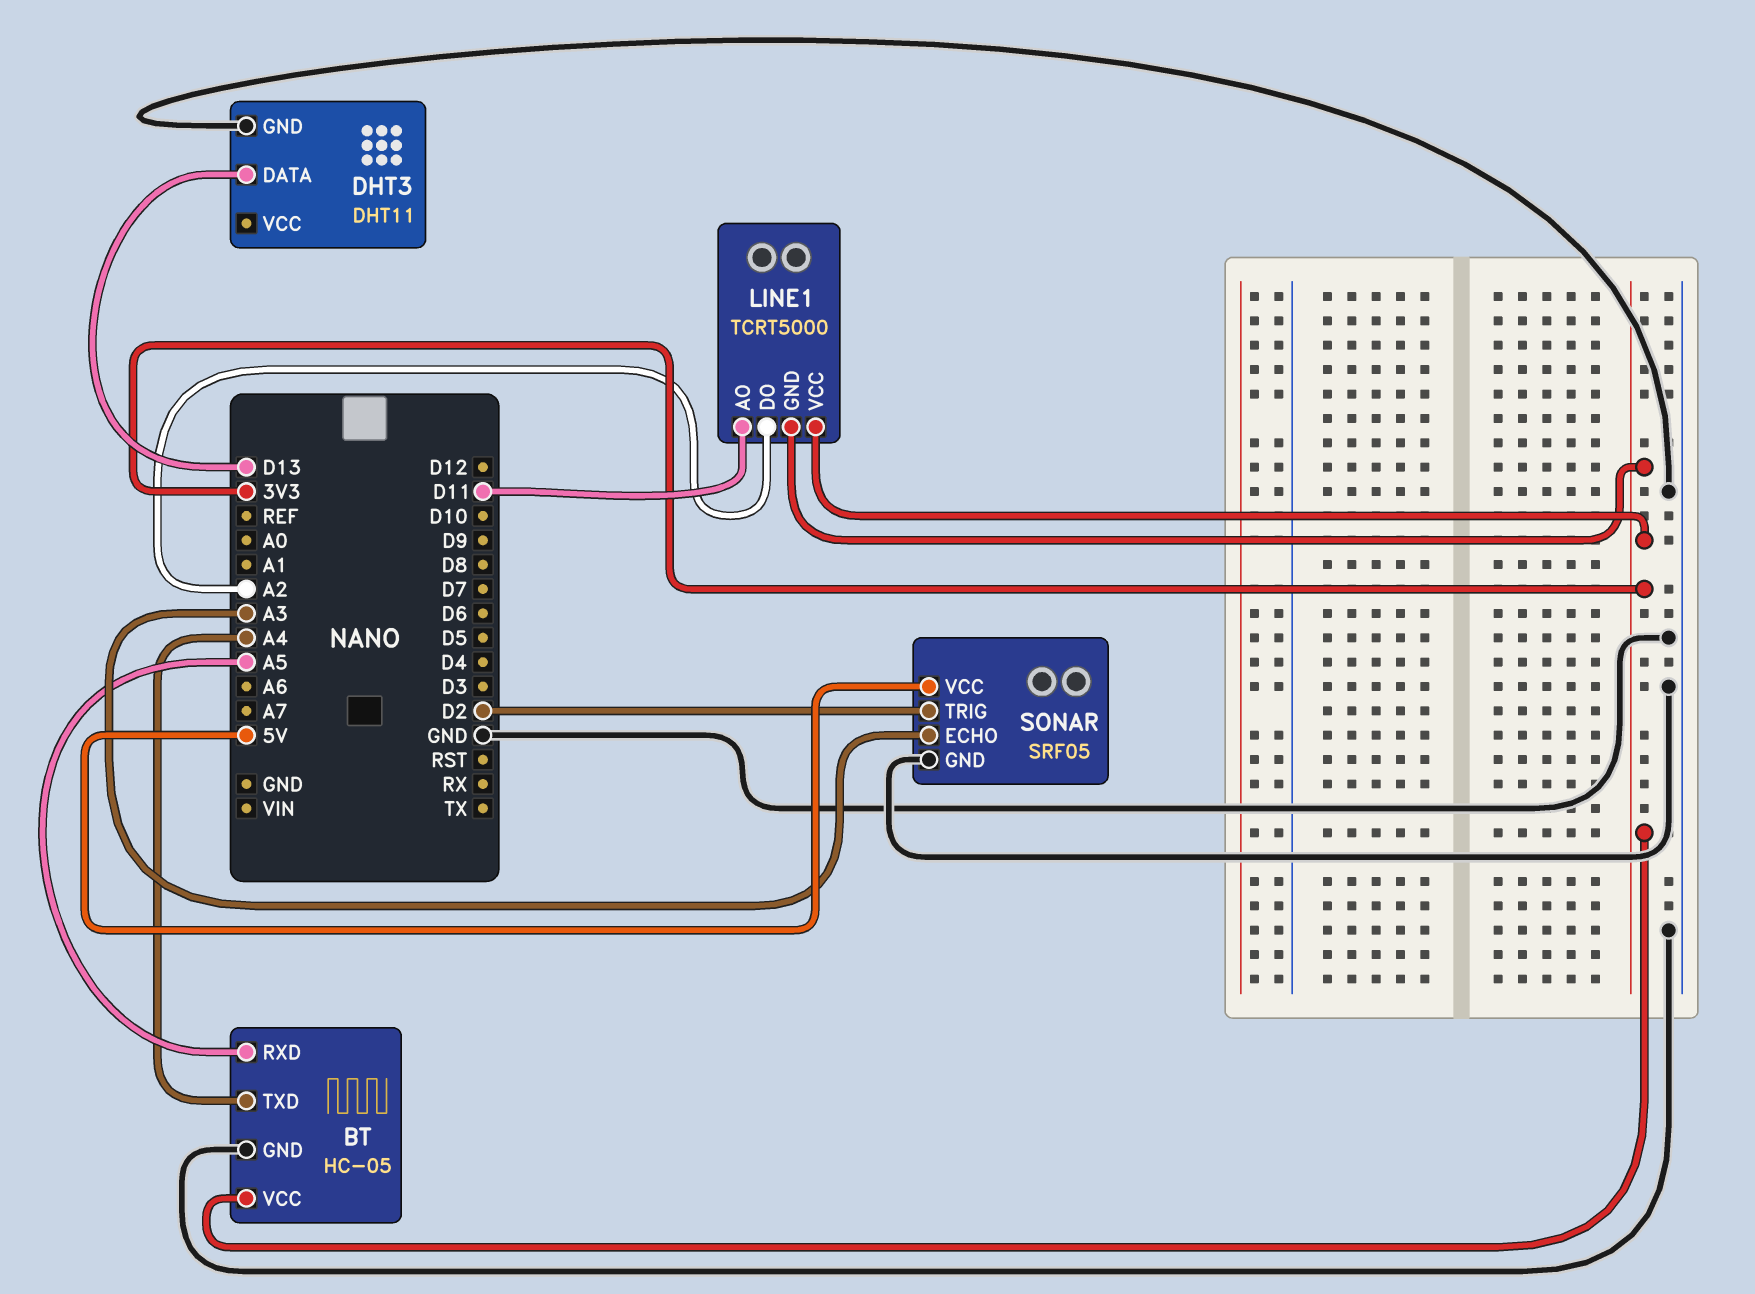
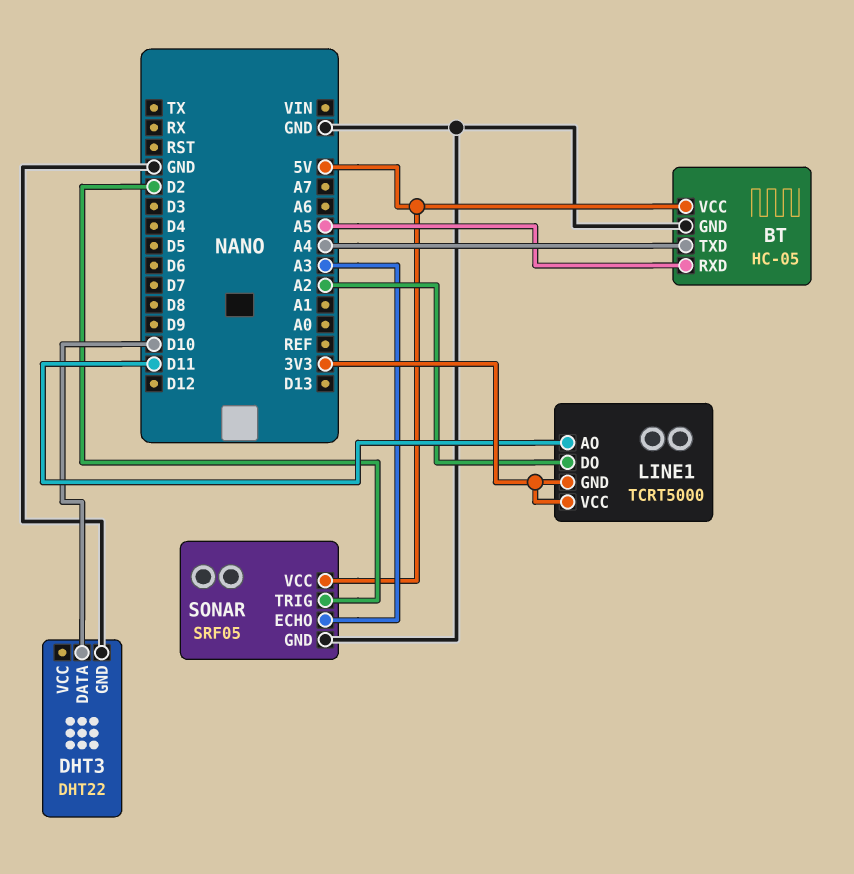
BT pin VCC: 3V3 -> 5V
DHT3: DHT11 -> DHT22
DHT3 pin DATA: D13 -> D10

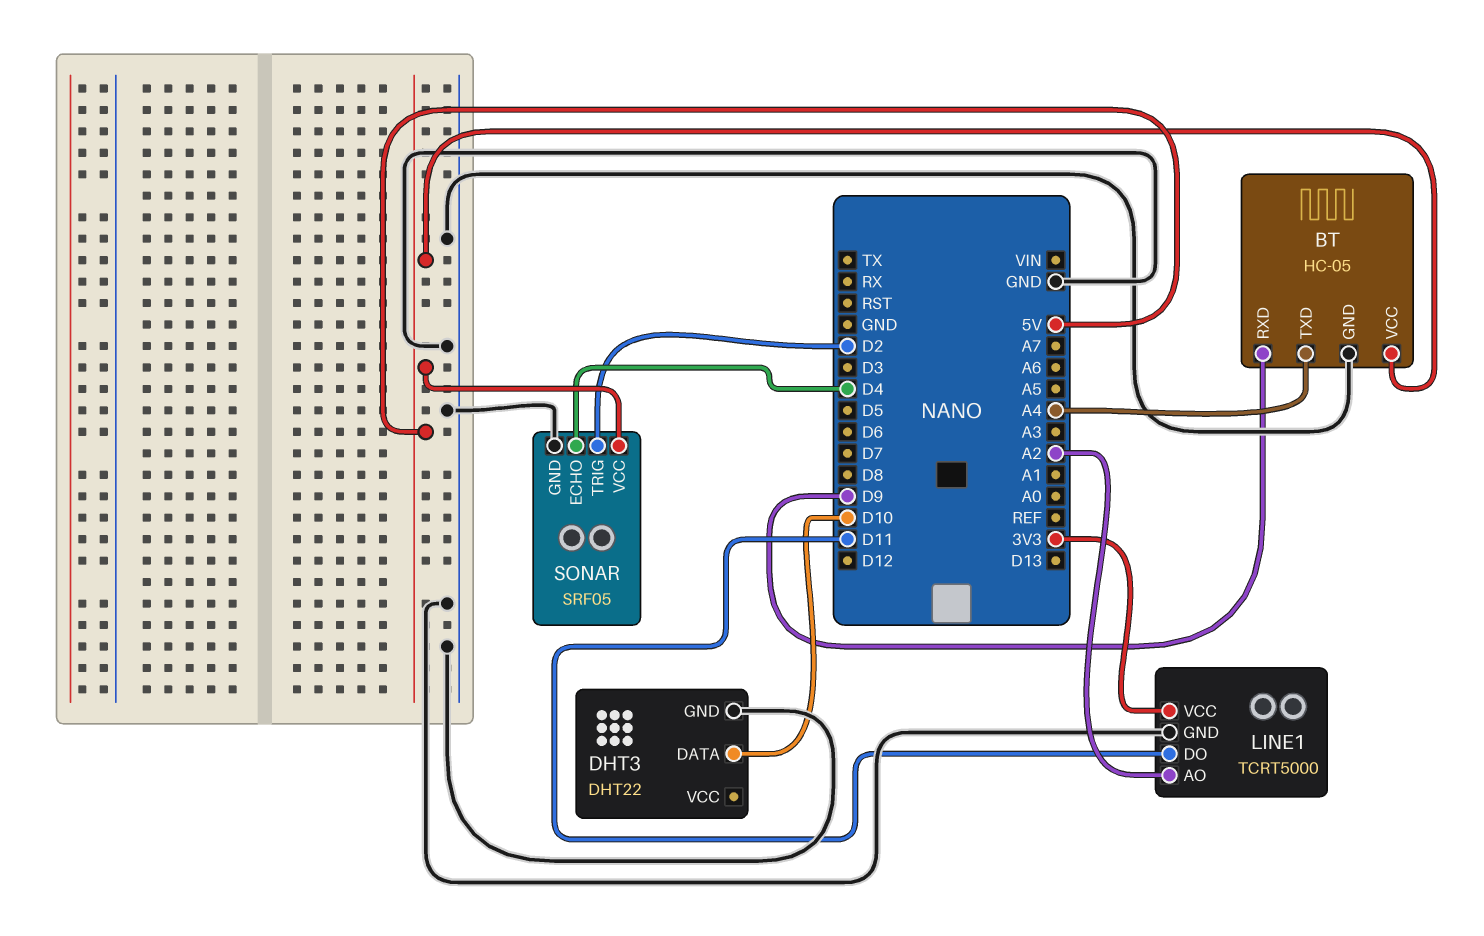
BT pin RXD: A5 -> D9
LINE1 pin AO: D11 -> A2
LINE1 pin DO: A2 -> D11
LINE1 pin GND: 3V3 -> GND
SONAR pin ECHO: A3 -> D4

